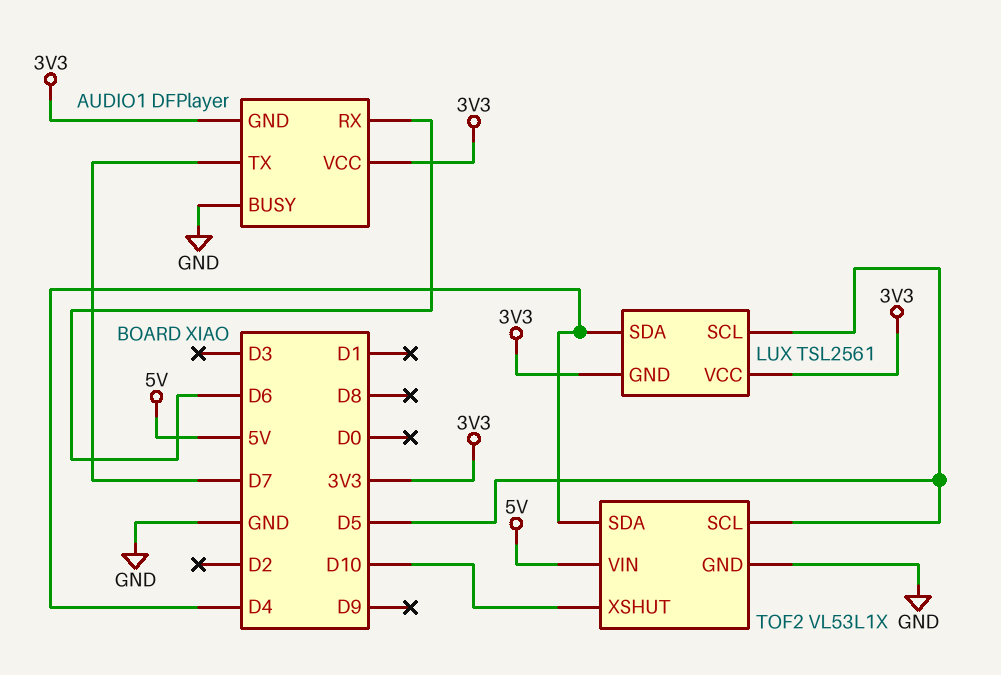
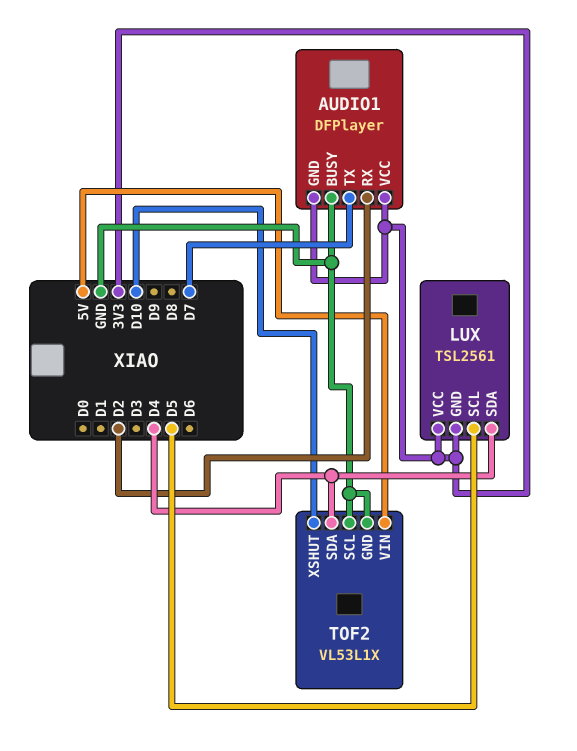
AUDIO1 pin RX: D6 -> D2
TOF2 pin SCL: D5 -> GND

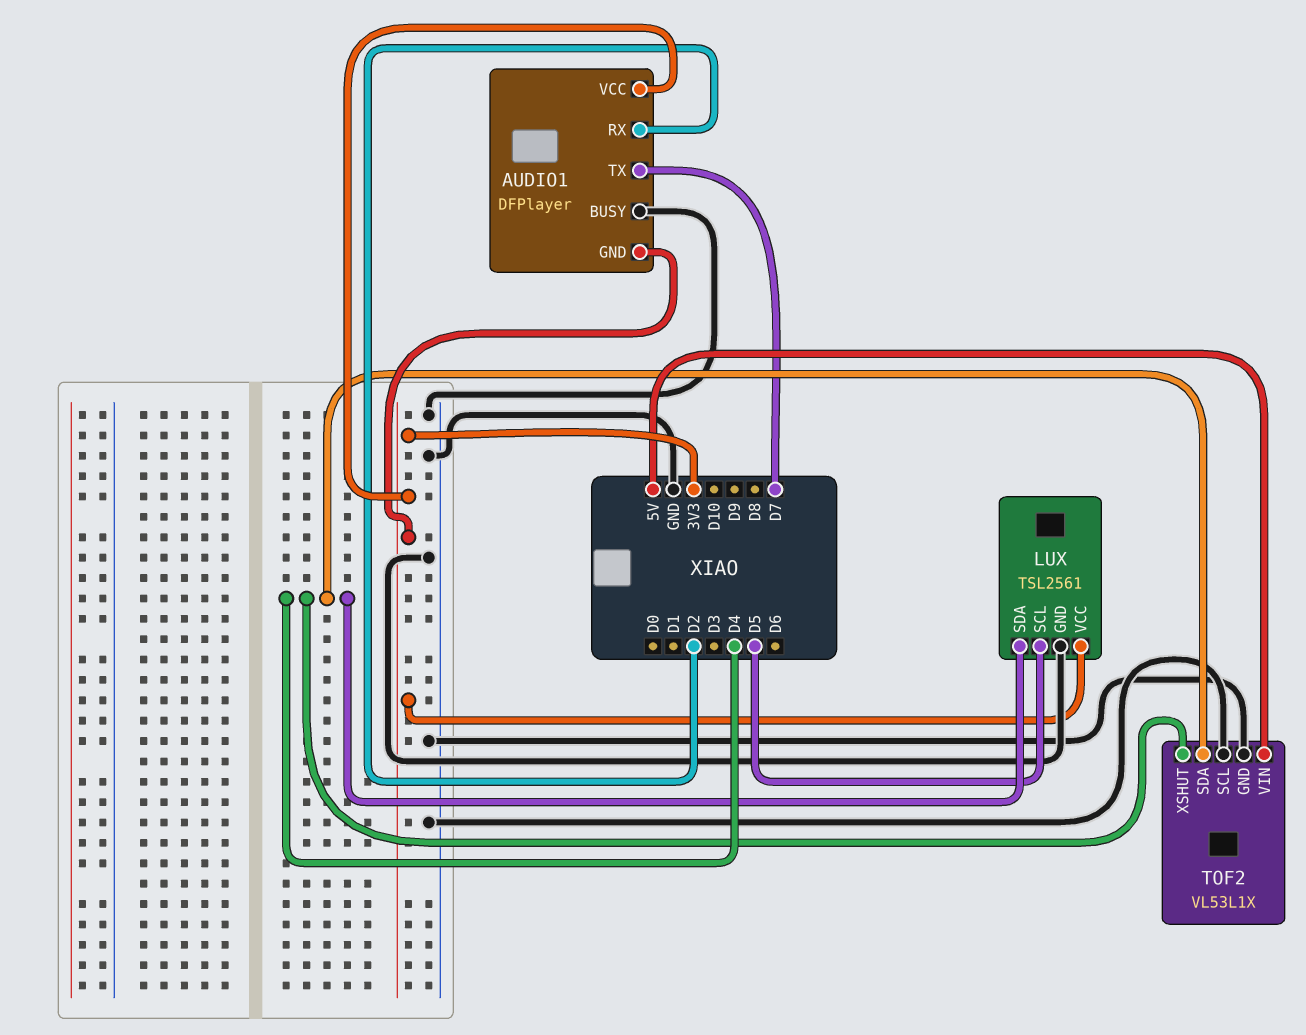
LUX pin GND: 3V3 -> GND
TOF2 pin XSHUT: D10 -> D4

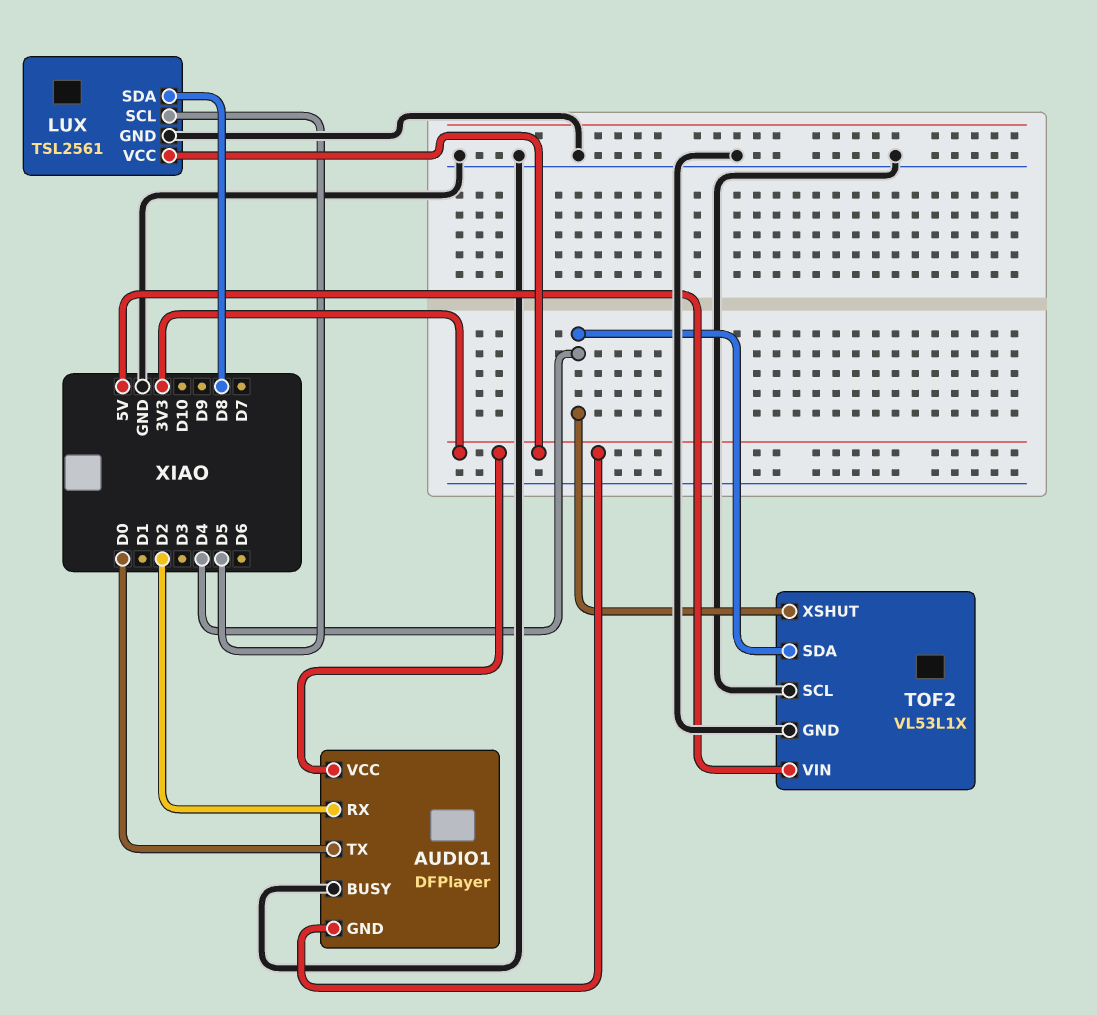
AUDIO1 pin TX: D7 -> D0
LUX pin SDA: D4 -> D8

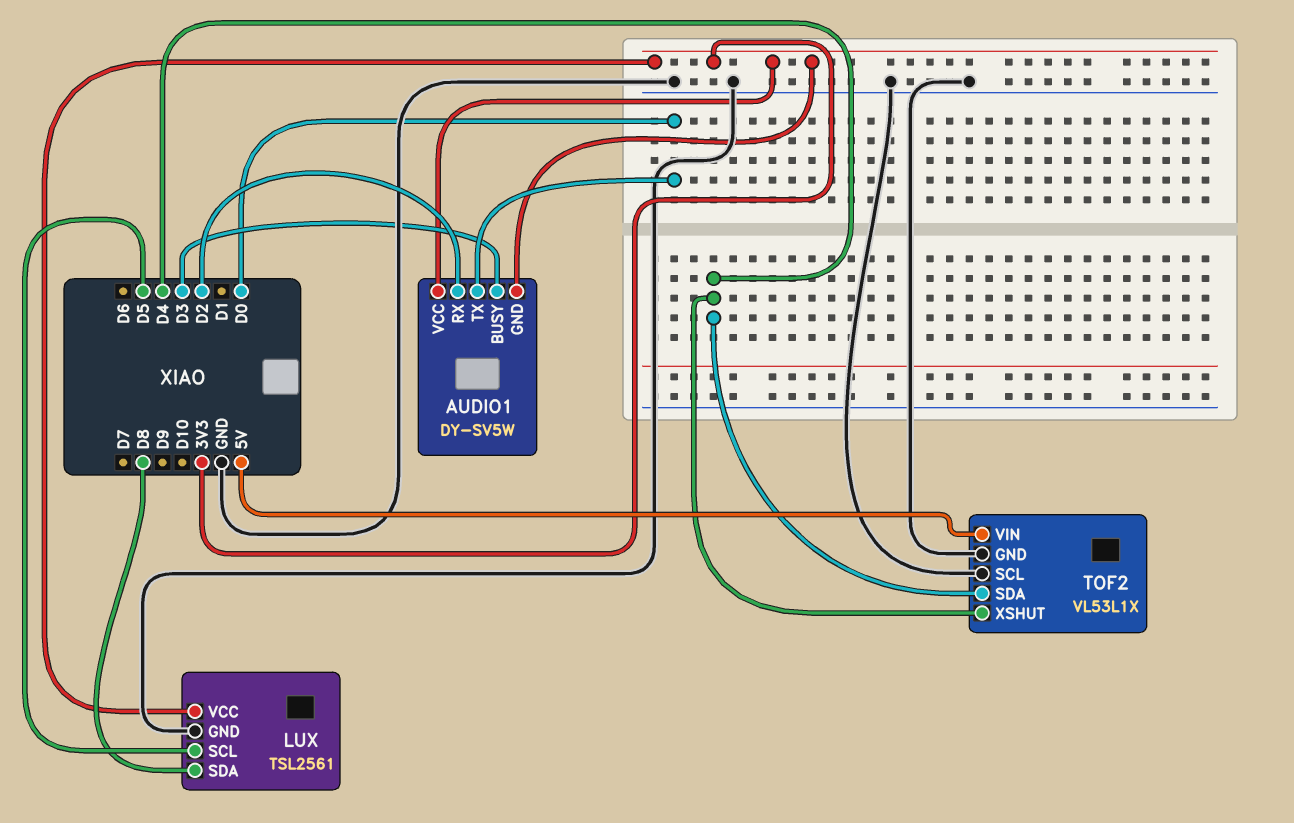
AUDIO1: DFPlayer -> DY-SV5W
AUDIO1 pin BUSY: GND -> D3

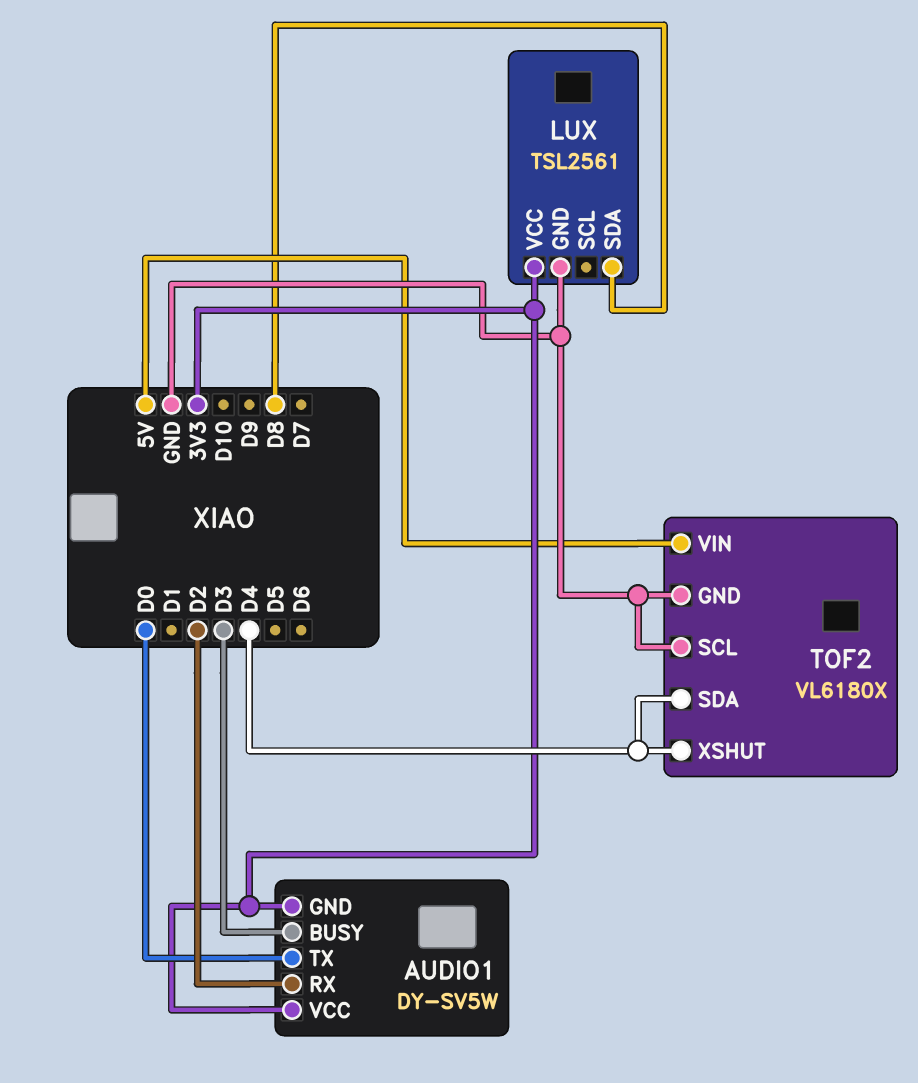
LUX pin SCL: D5 -> none
TOF2: VL53L1X -> VL6180X

